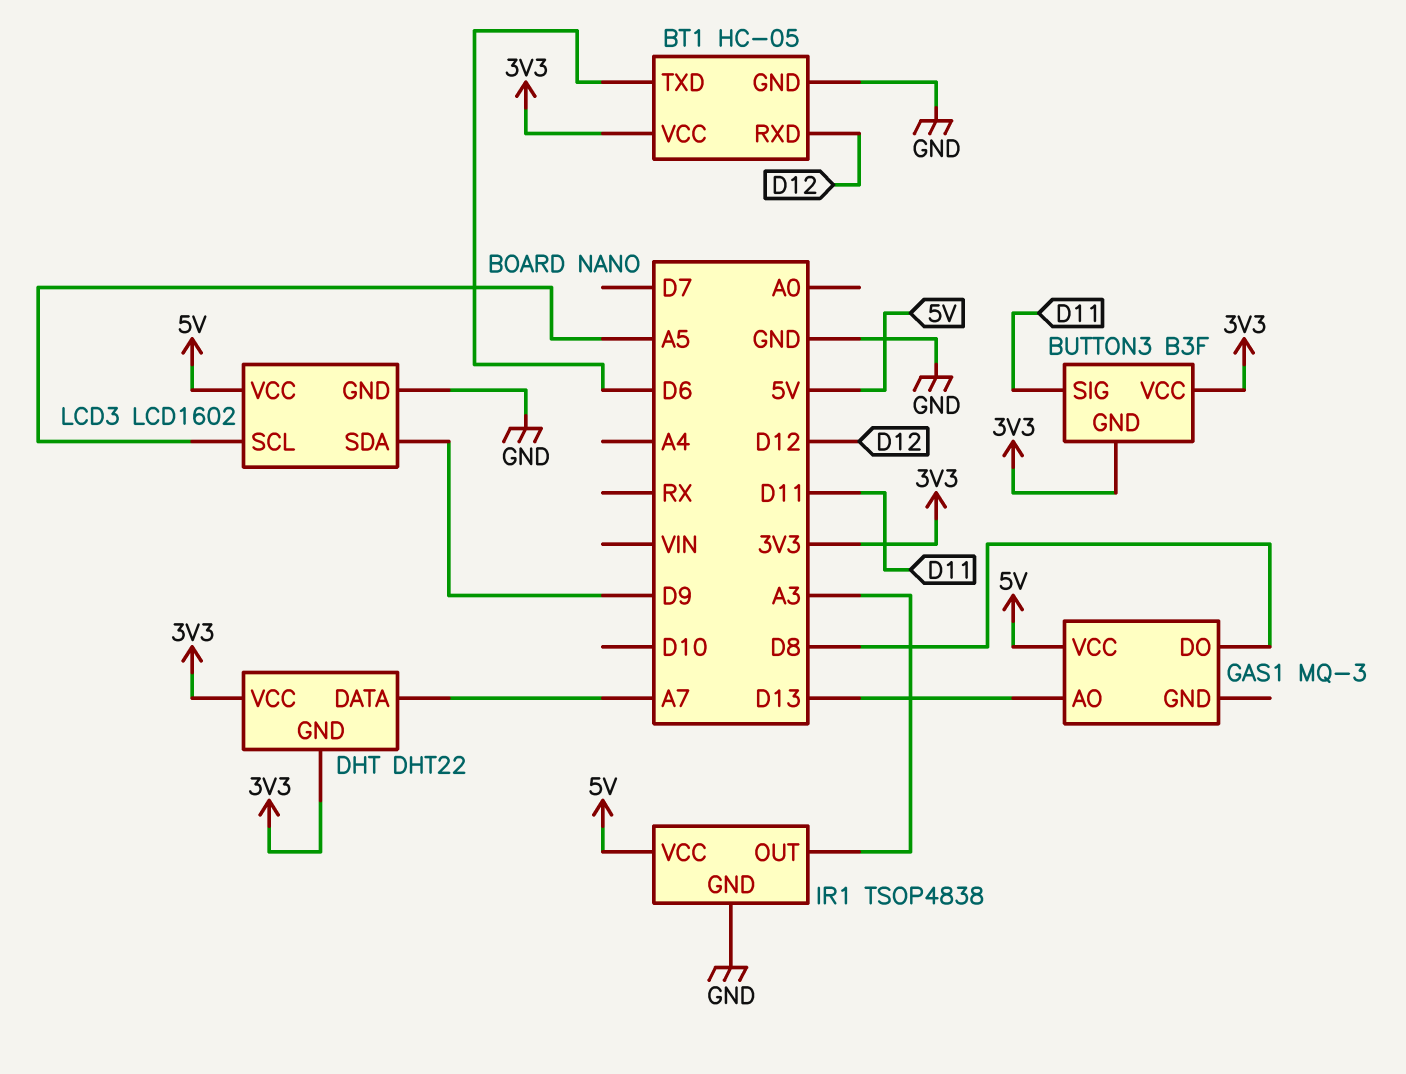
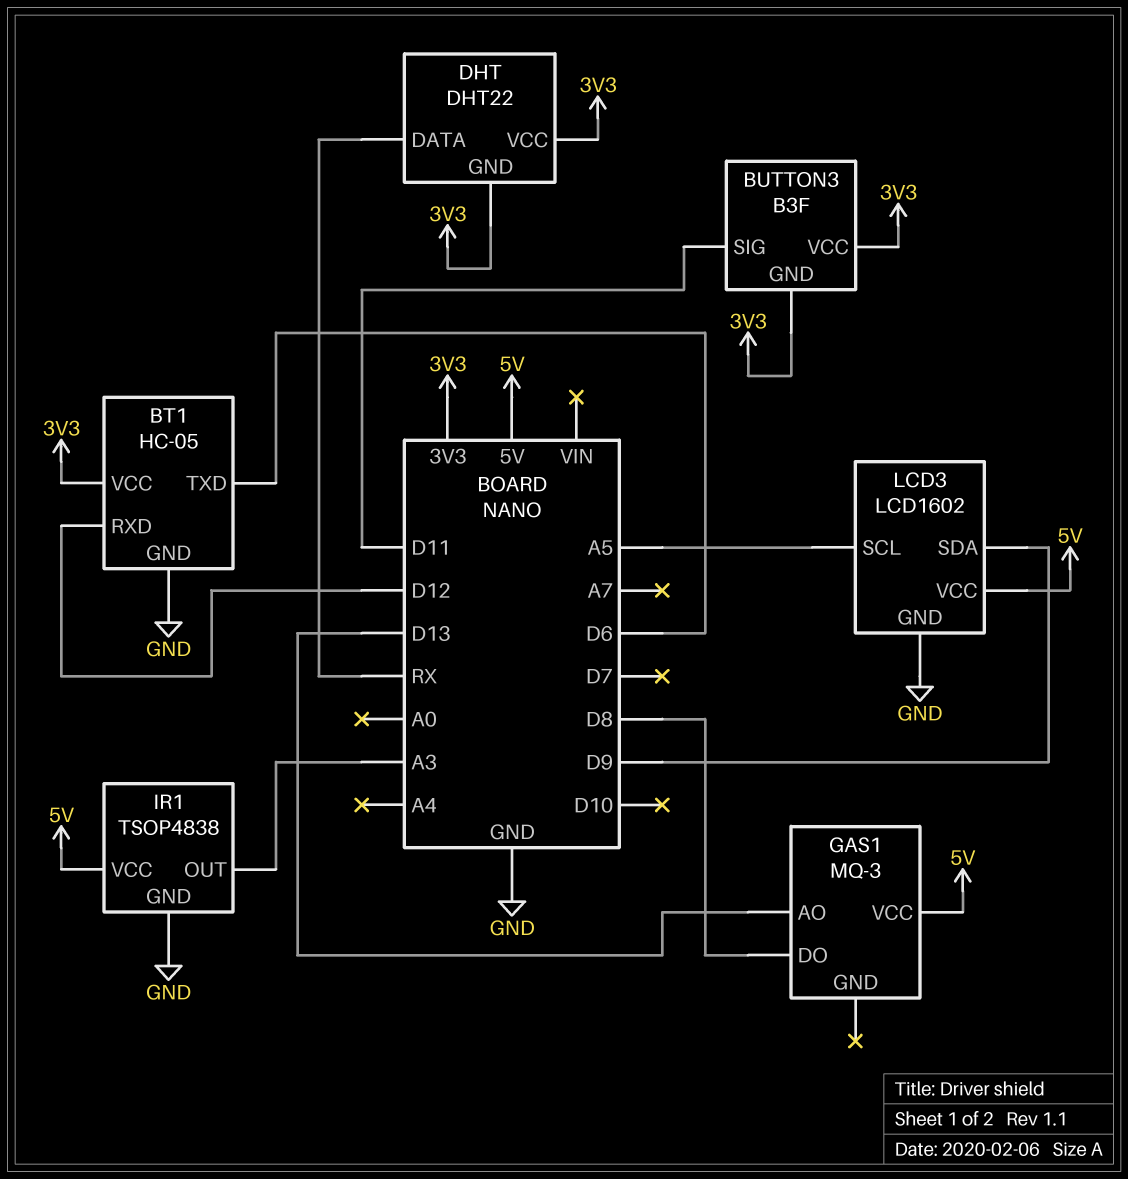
DHT pin DATA: A7 -> RX

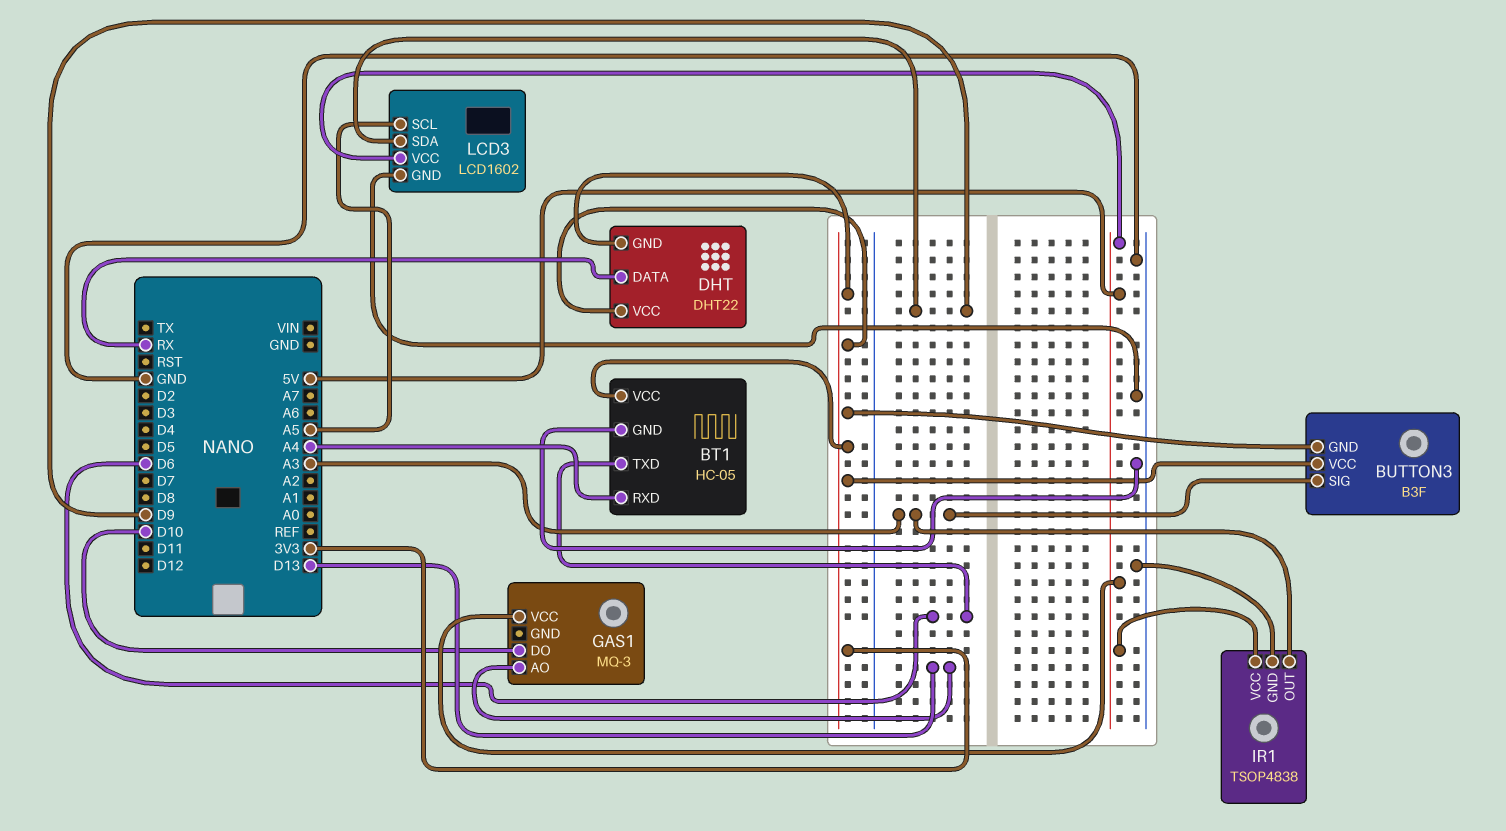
BT1 pin RXD: D12 -> A4
BUTTON3 pin SIG: D11 -> A3
GAS1 pin DO: D8 -> D10

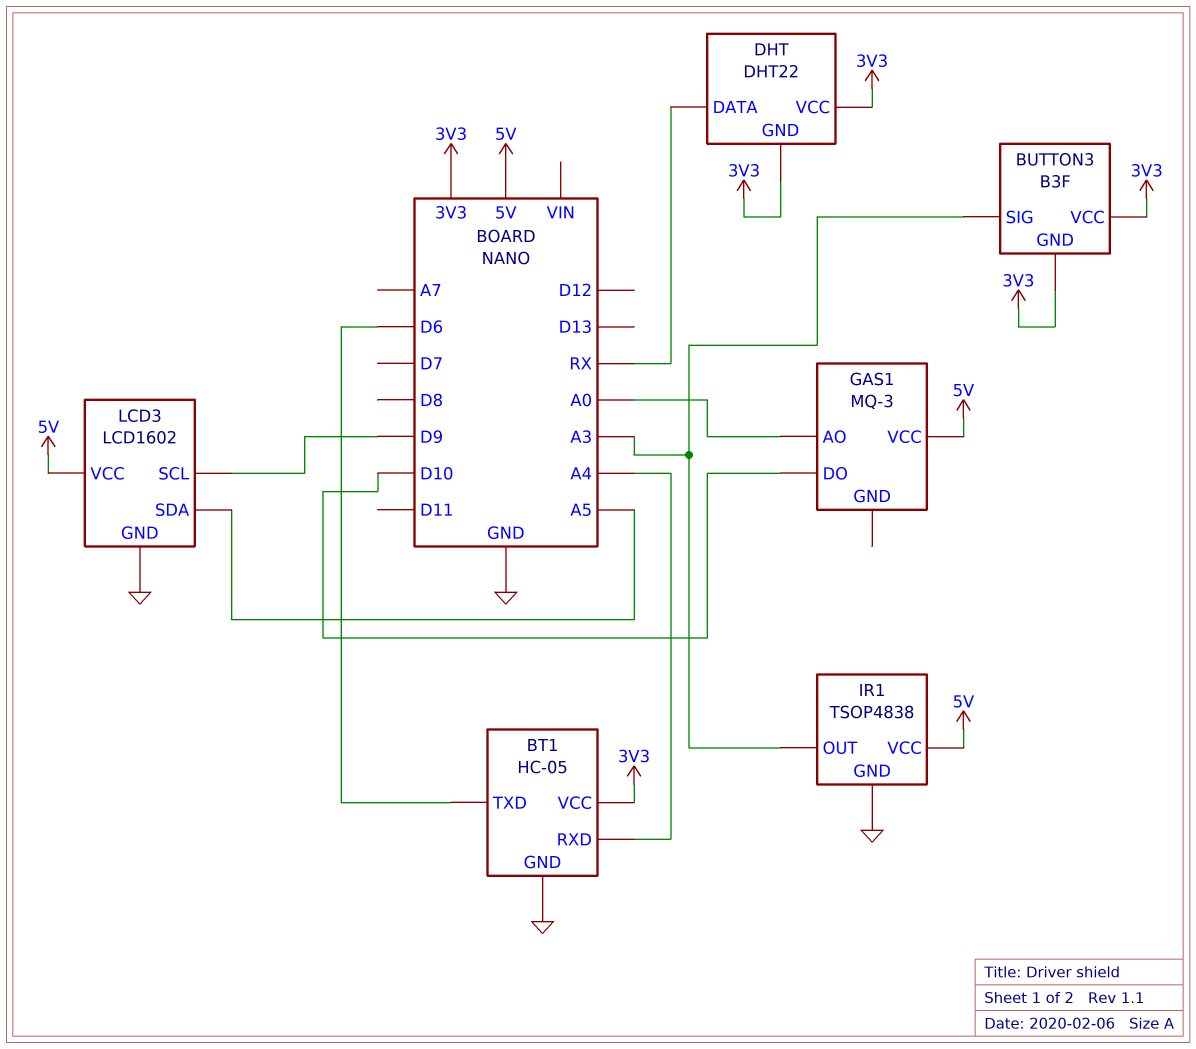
GAS1 pin AO: D13 -> A0
LCD3 pin SCL: A5 -> D9
LCD3 pin SDA: D9 -> A5

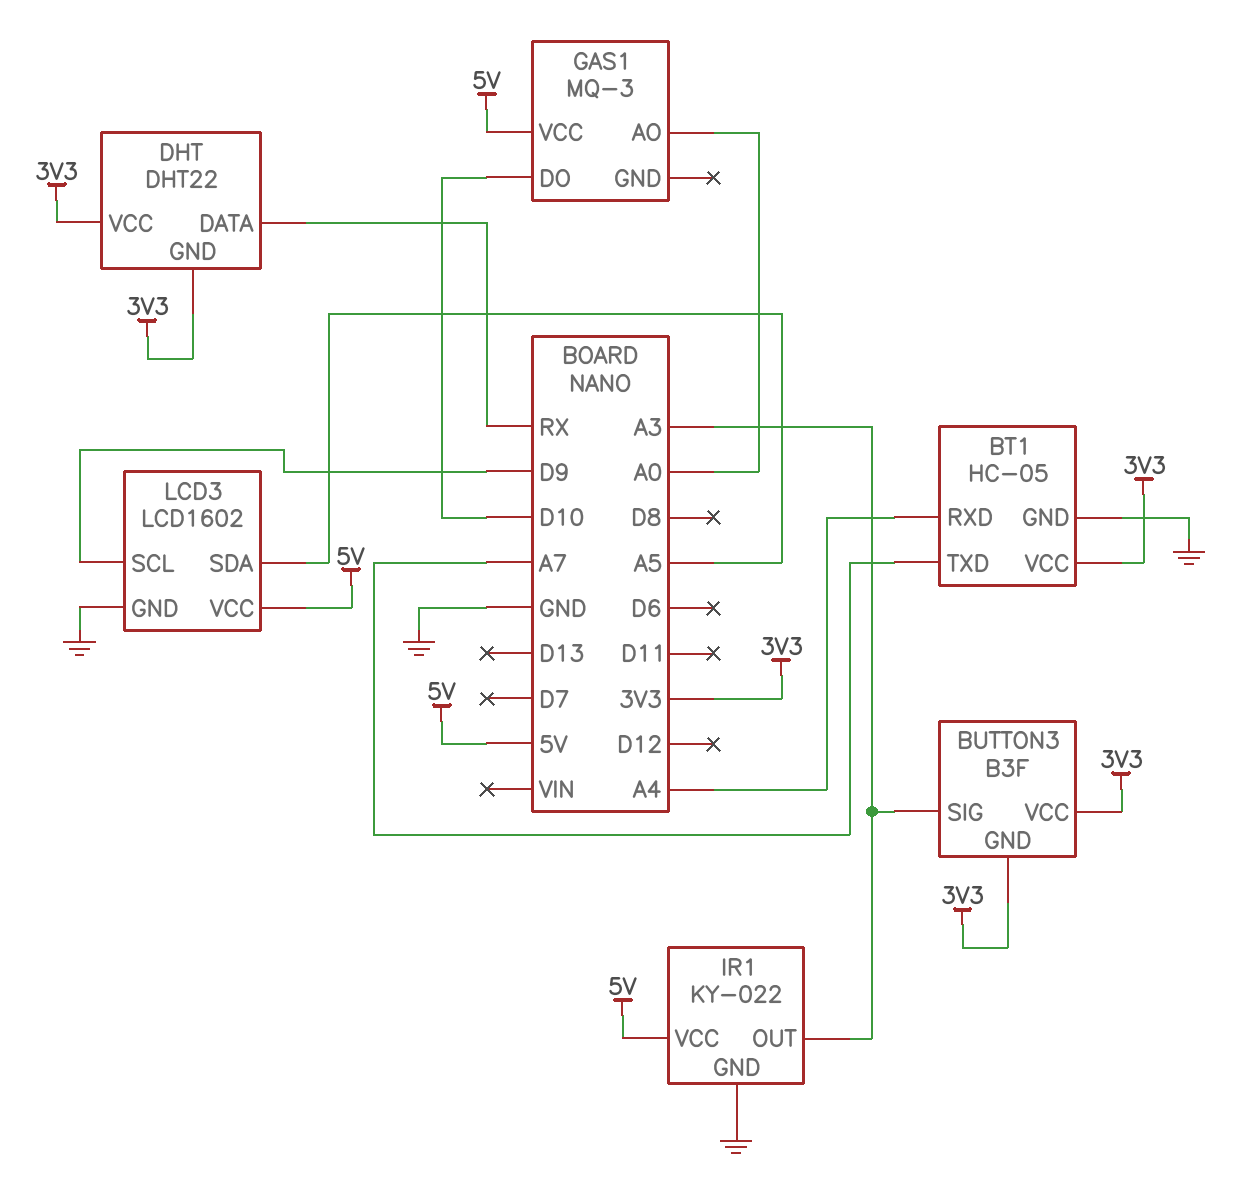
BT1 pin TXD: D6 -> A7
IR1: TSOP4838 -> KY-022

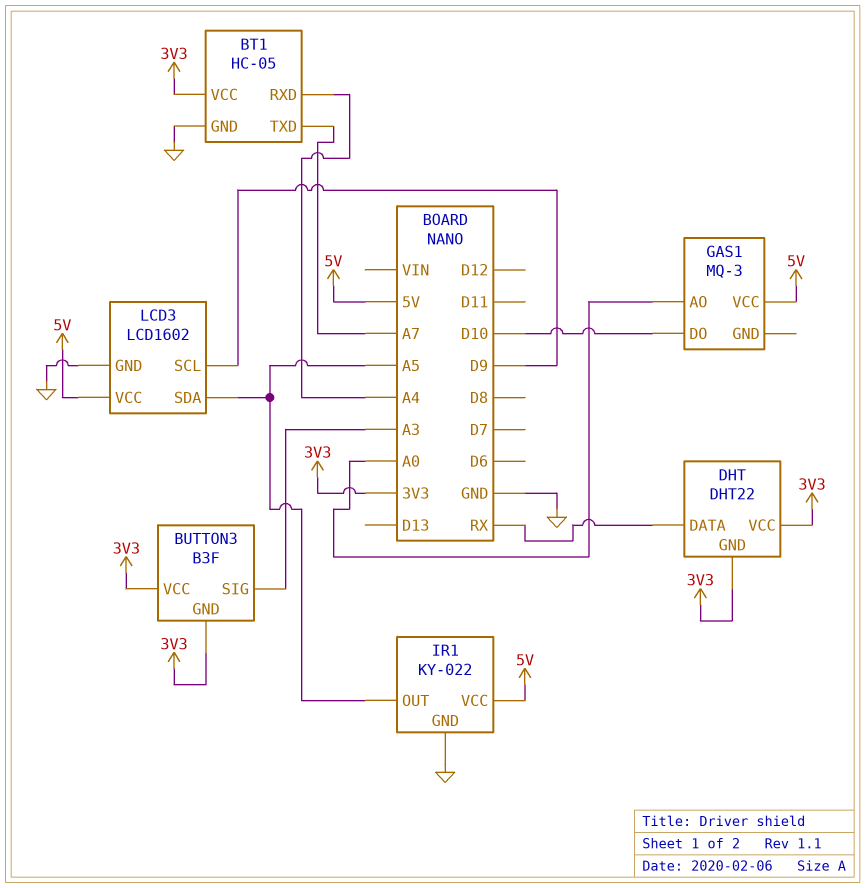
IR1 pin OUT: A3 -> A5

